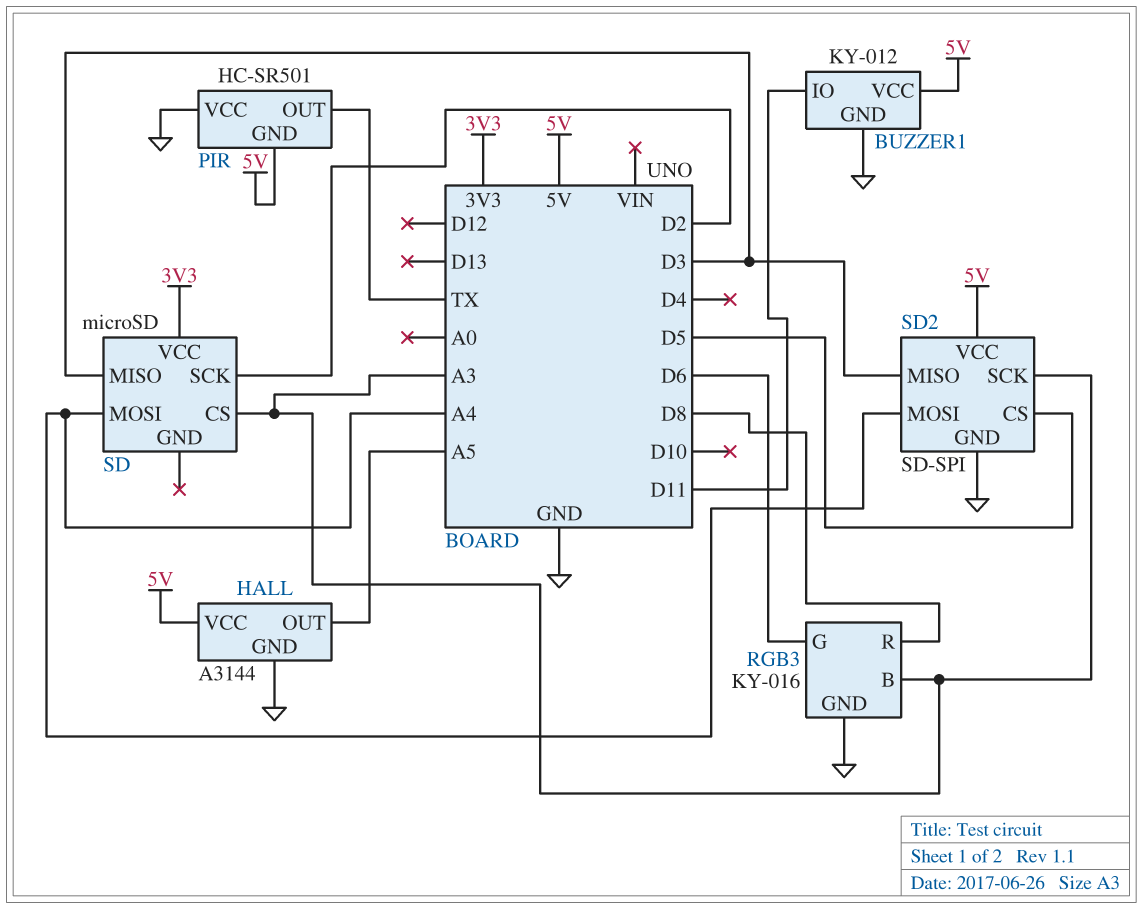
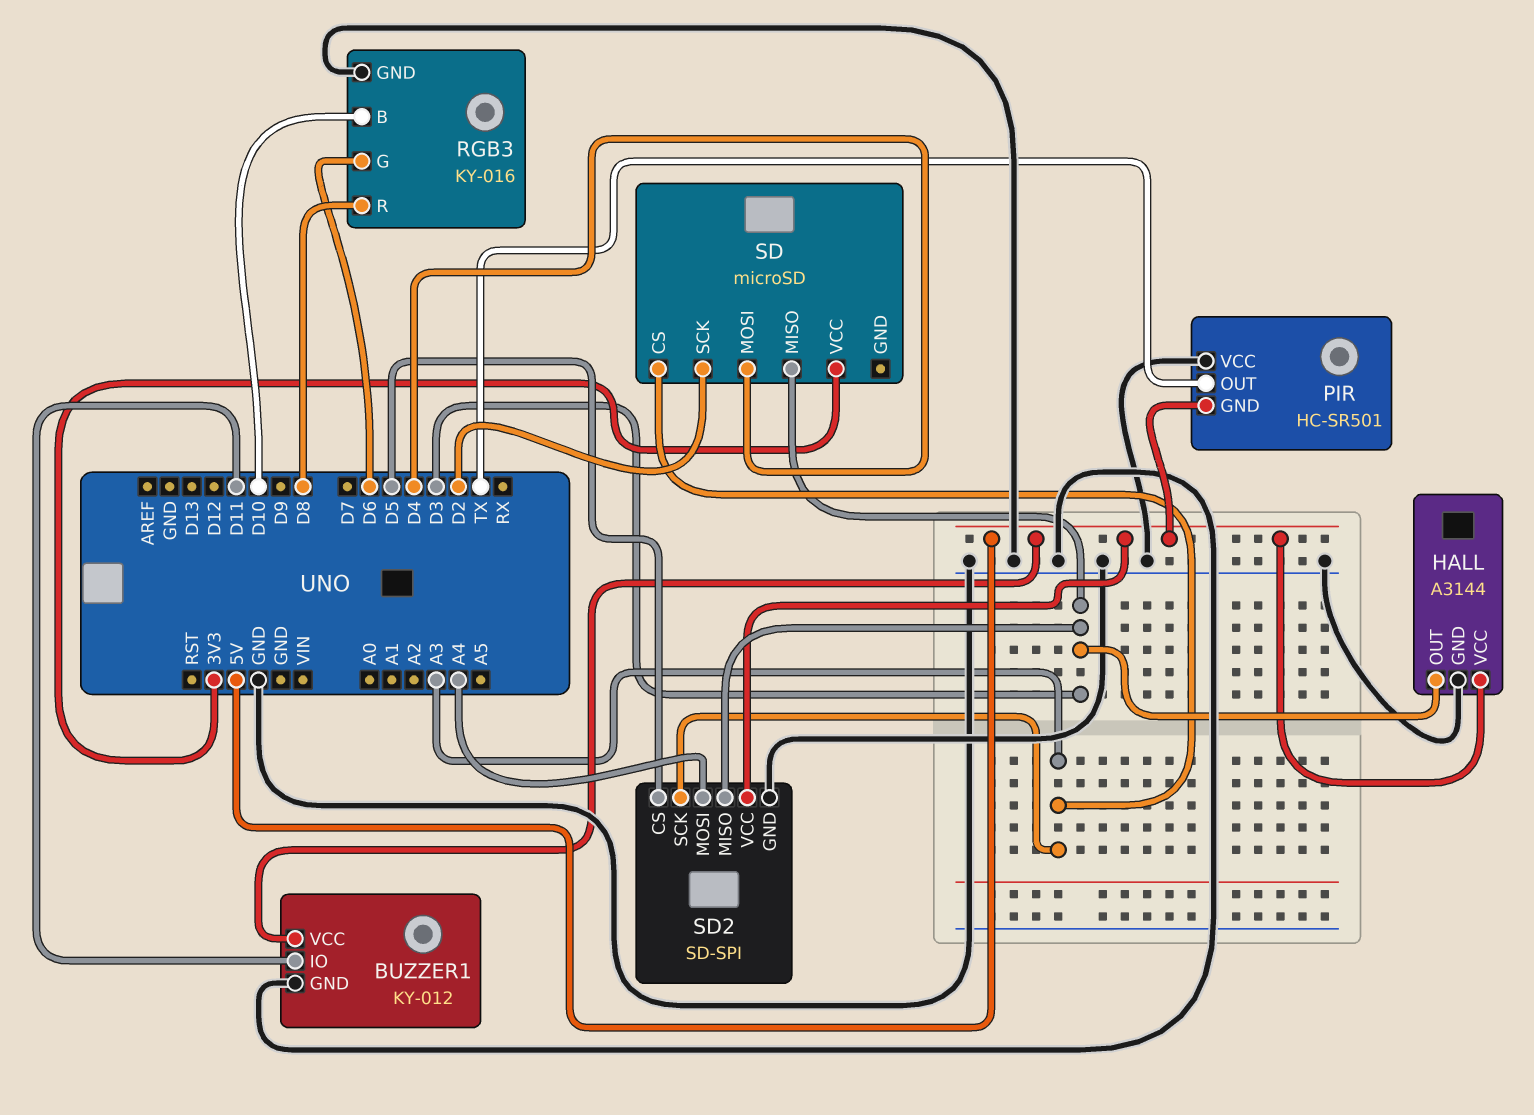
HALL pin OUT: A5 -> D3
RGB3 pin B: A3 -> D10
SD pin MOSI: A4 -> D4

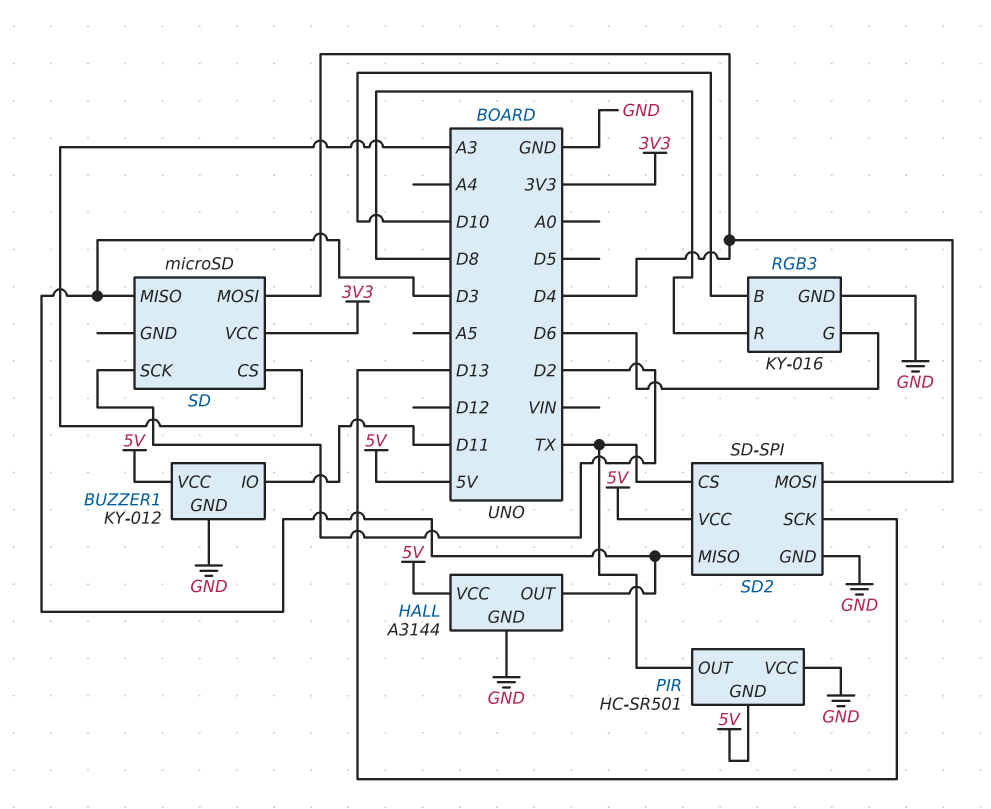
SD2 pin CS: D5 -> TX
SD2 pin MOSI: A4 -> D4
SD2 pin SCK: A3 -> D13

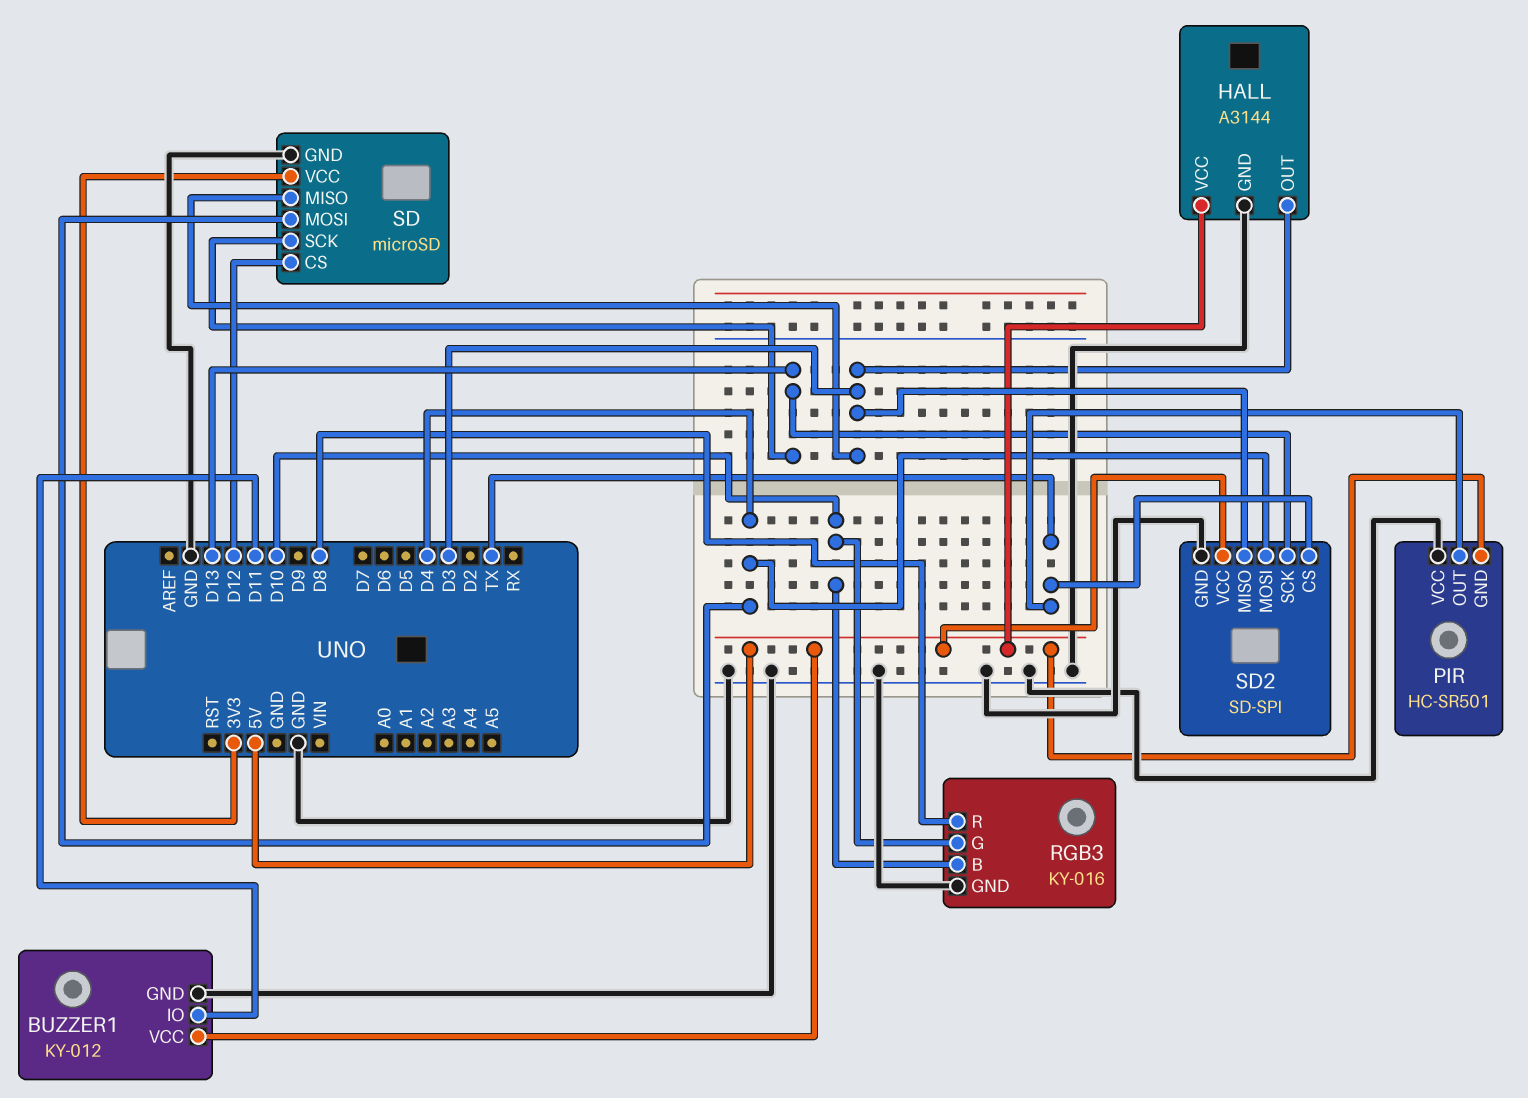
RGB3 pin G: D6 -> D10
SD pin CS: A3 -> D12
SD pin GND: none -> GND
SD pin SCK: D2 -> D13

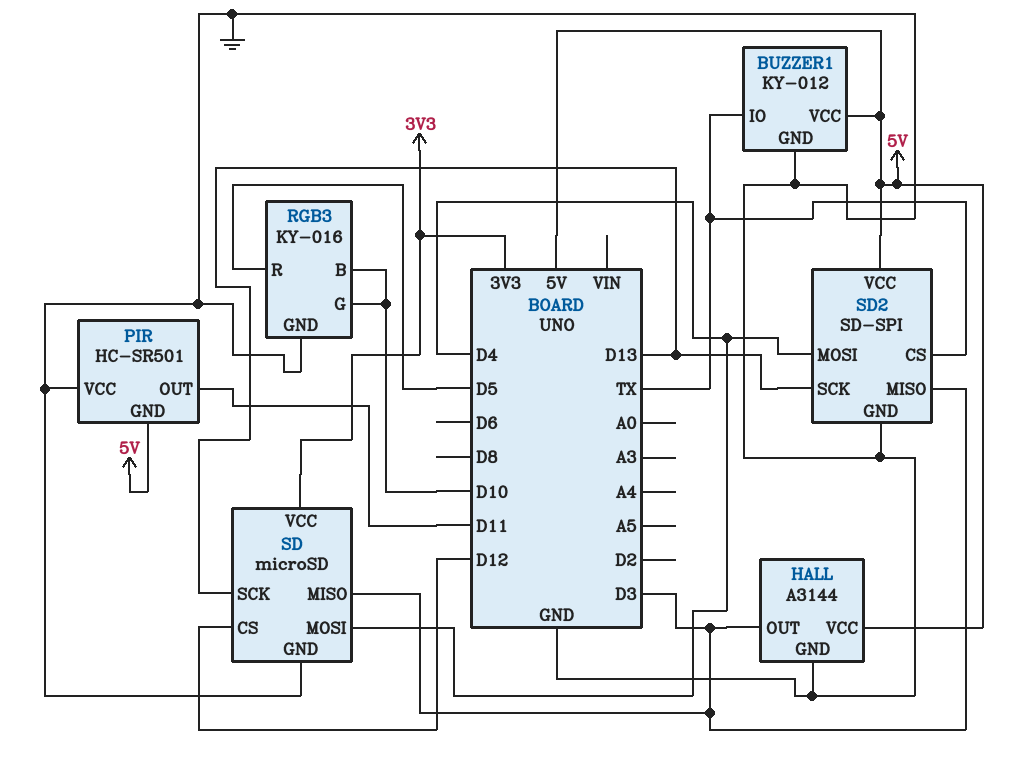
BUZZER1 pin IO: D11 -> TX
PIR pin OUT: TX -> D11
RGB3 pin R: D8 -> D5

